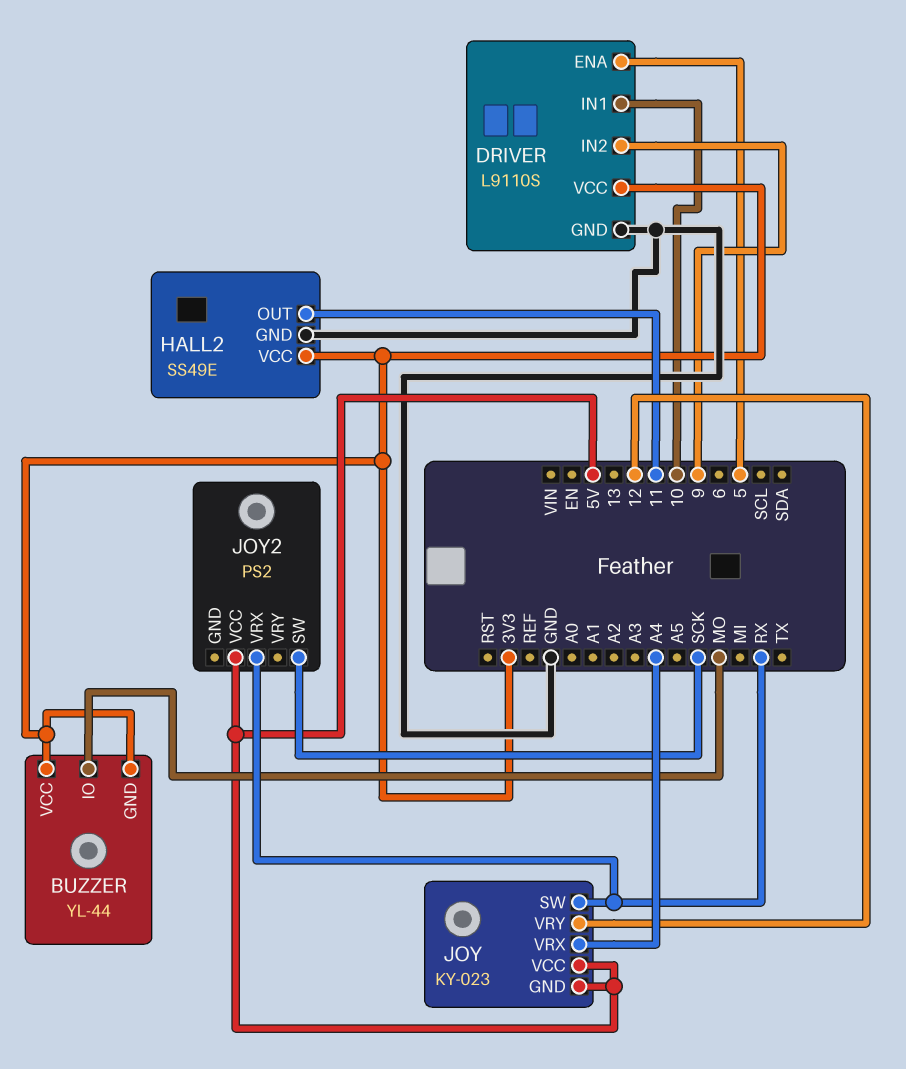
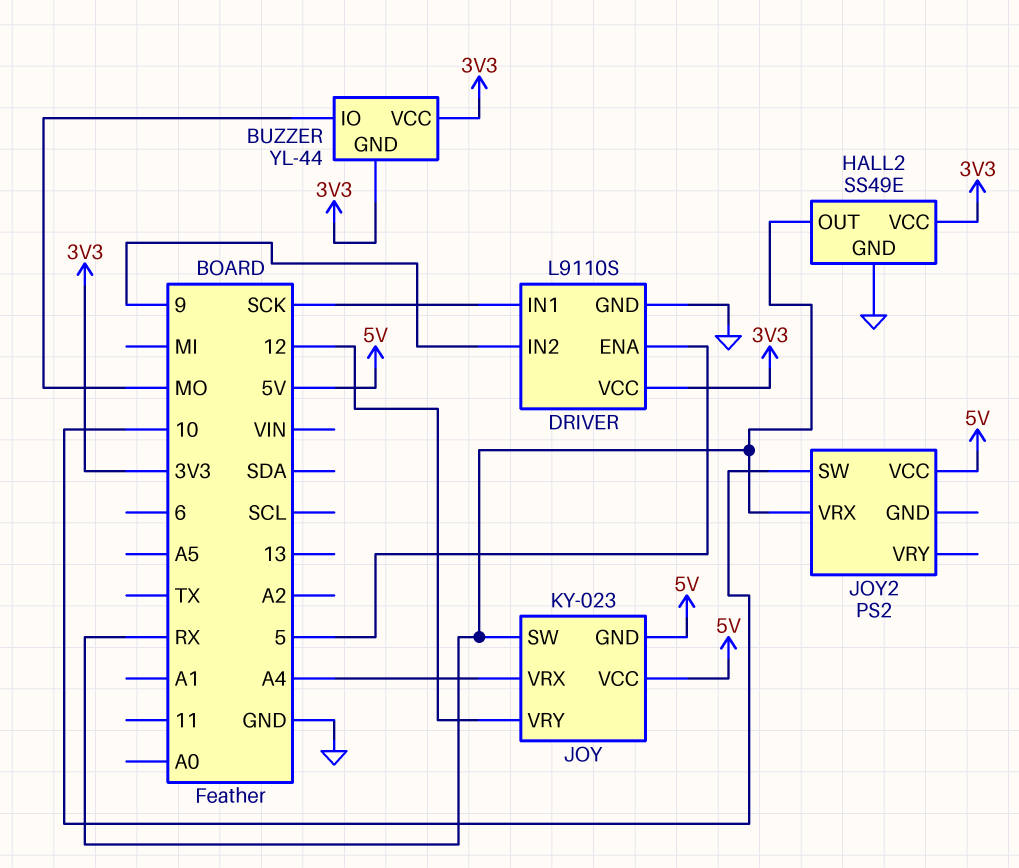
DRIVER pin IN1: 10 -> SCK
HALL2 pin OUT: 11 -> RX
JOY2 pin SW: SCK -> 10

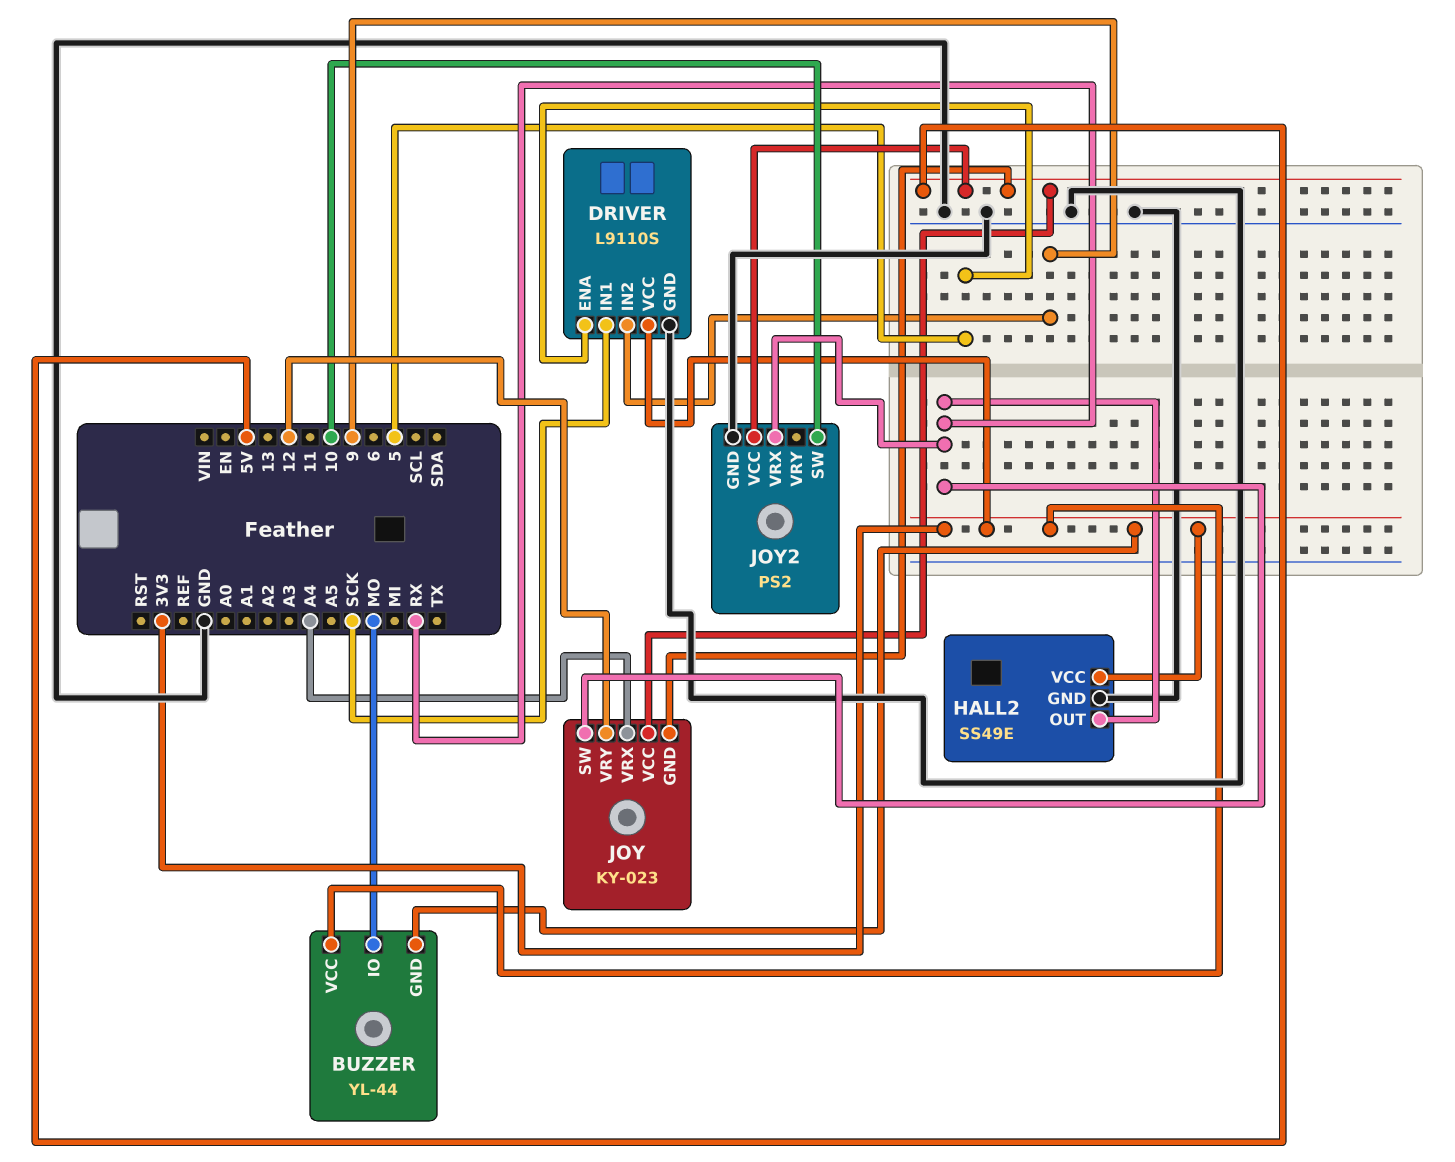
JOY2 pin GND: none -> GND

